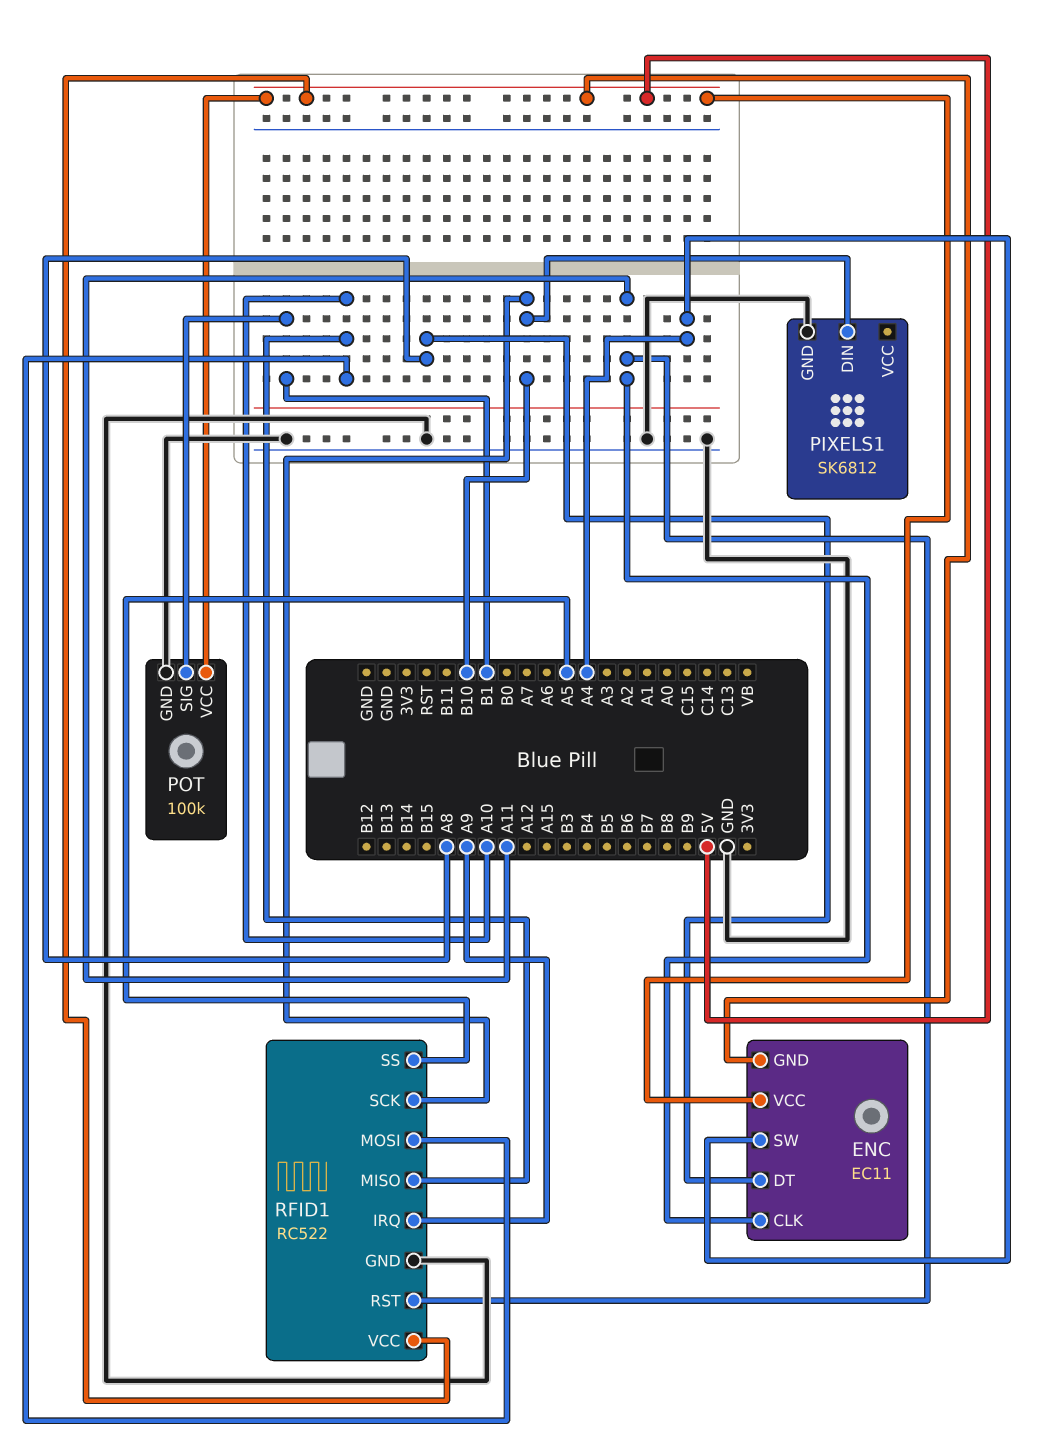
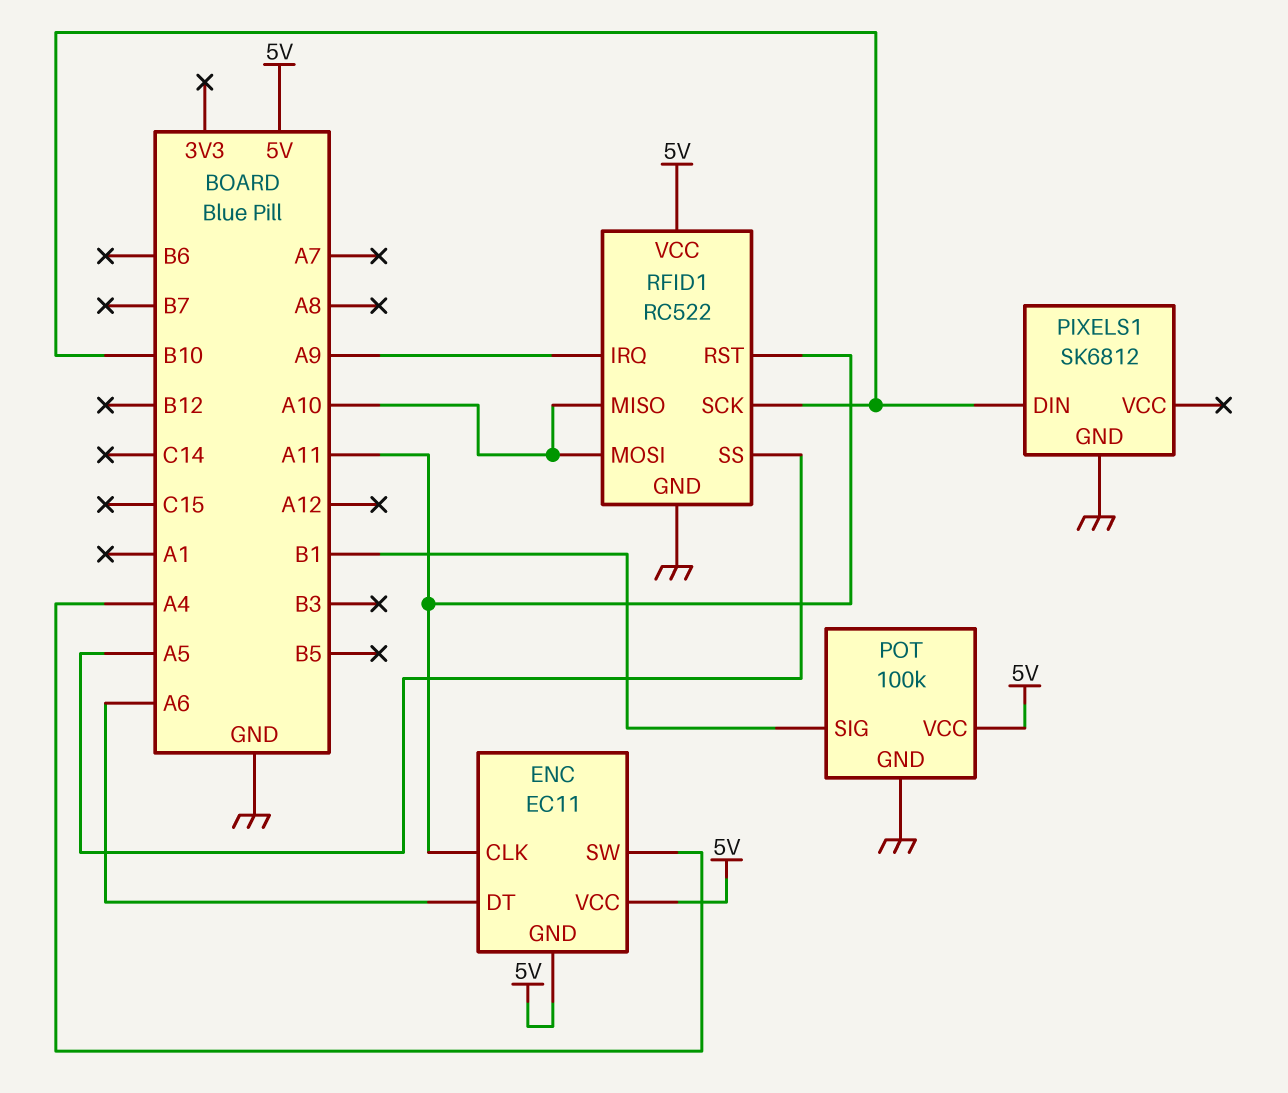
ENC pin DT: A8 -> A6

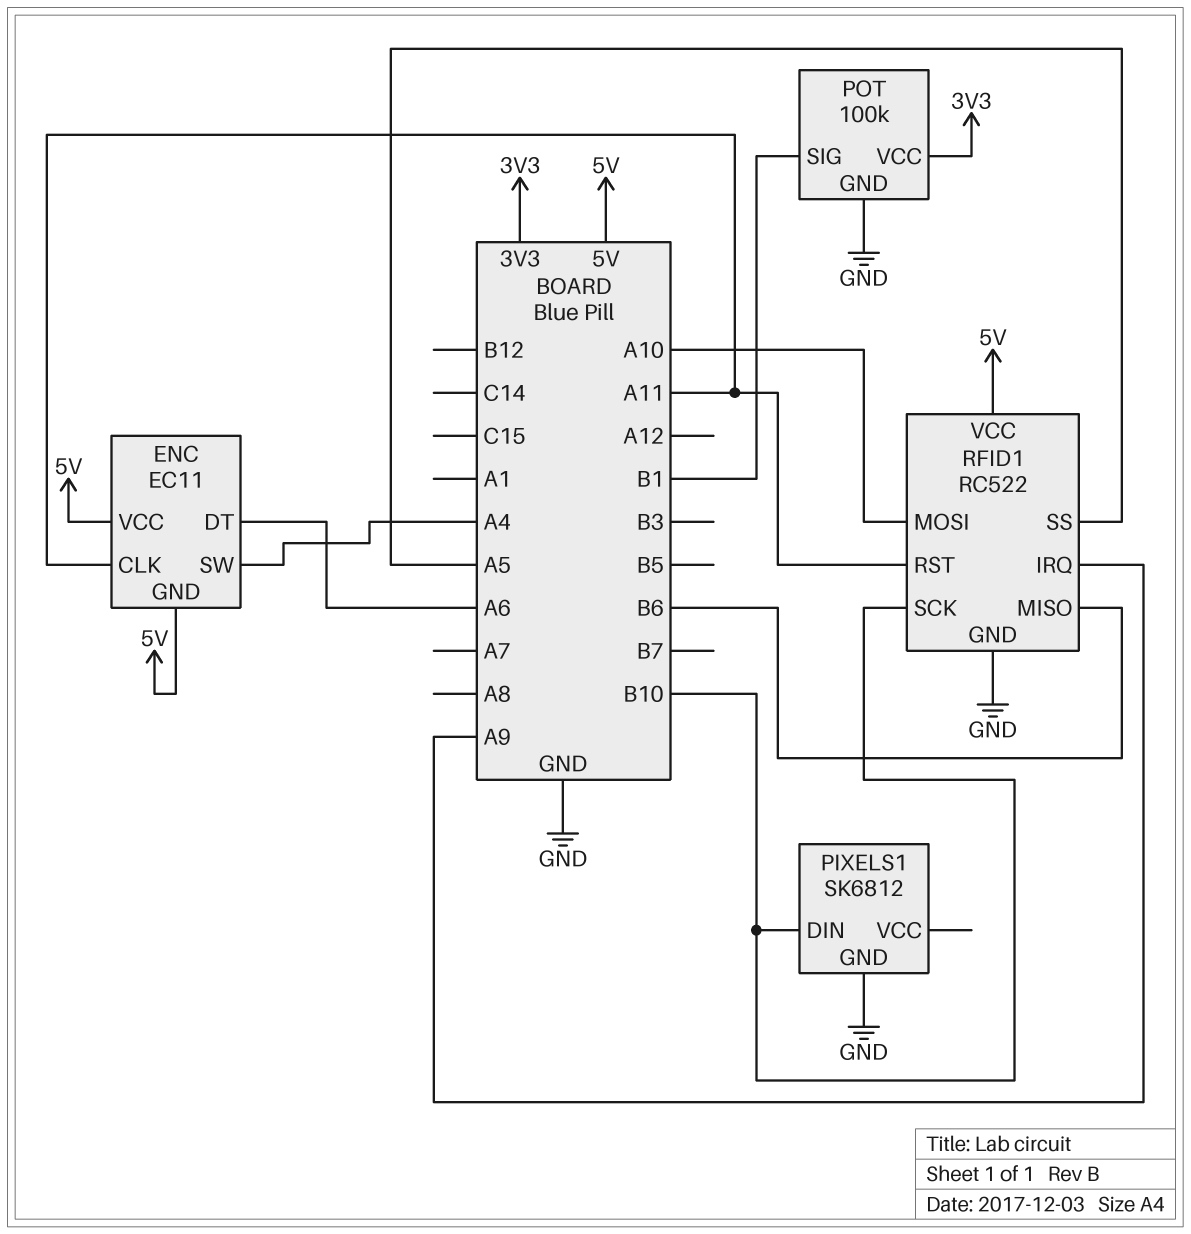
POT pin VCC: 5V -> 3V3
RFID1 pin MISO: A10 -> B6

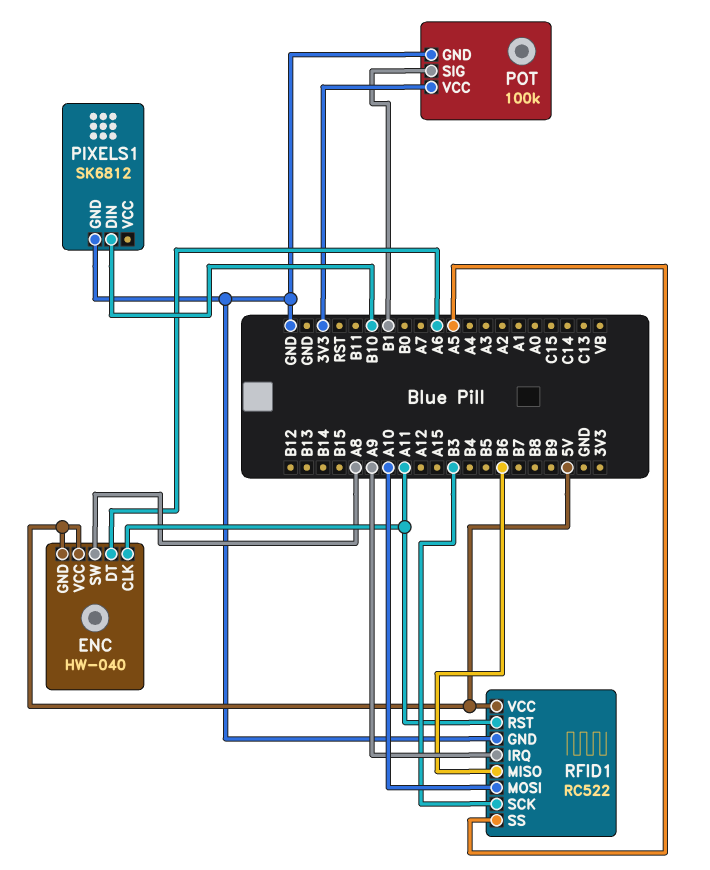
ENC: EC11 -> HW-040
ENC pin SW: A4 -> A8
RFID1 pin SCK: B10 -> B3

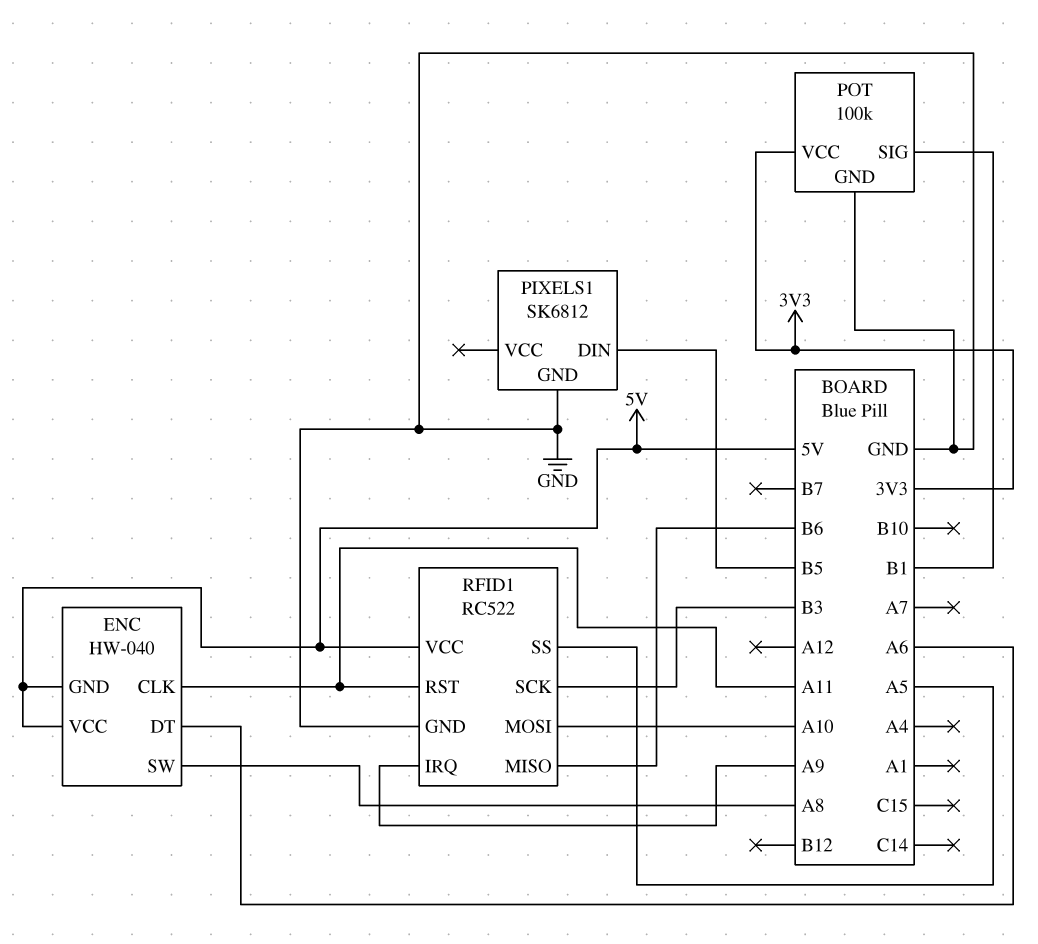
PIXELS1 pin DIN: B10 -> B5

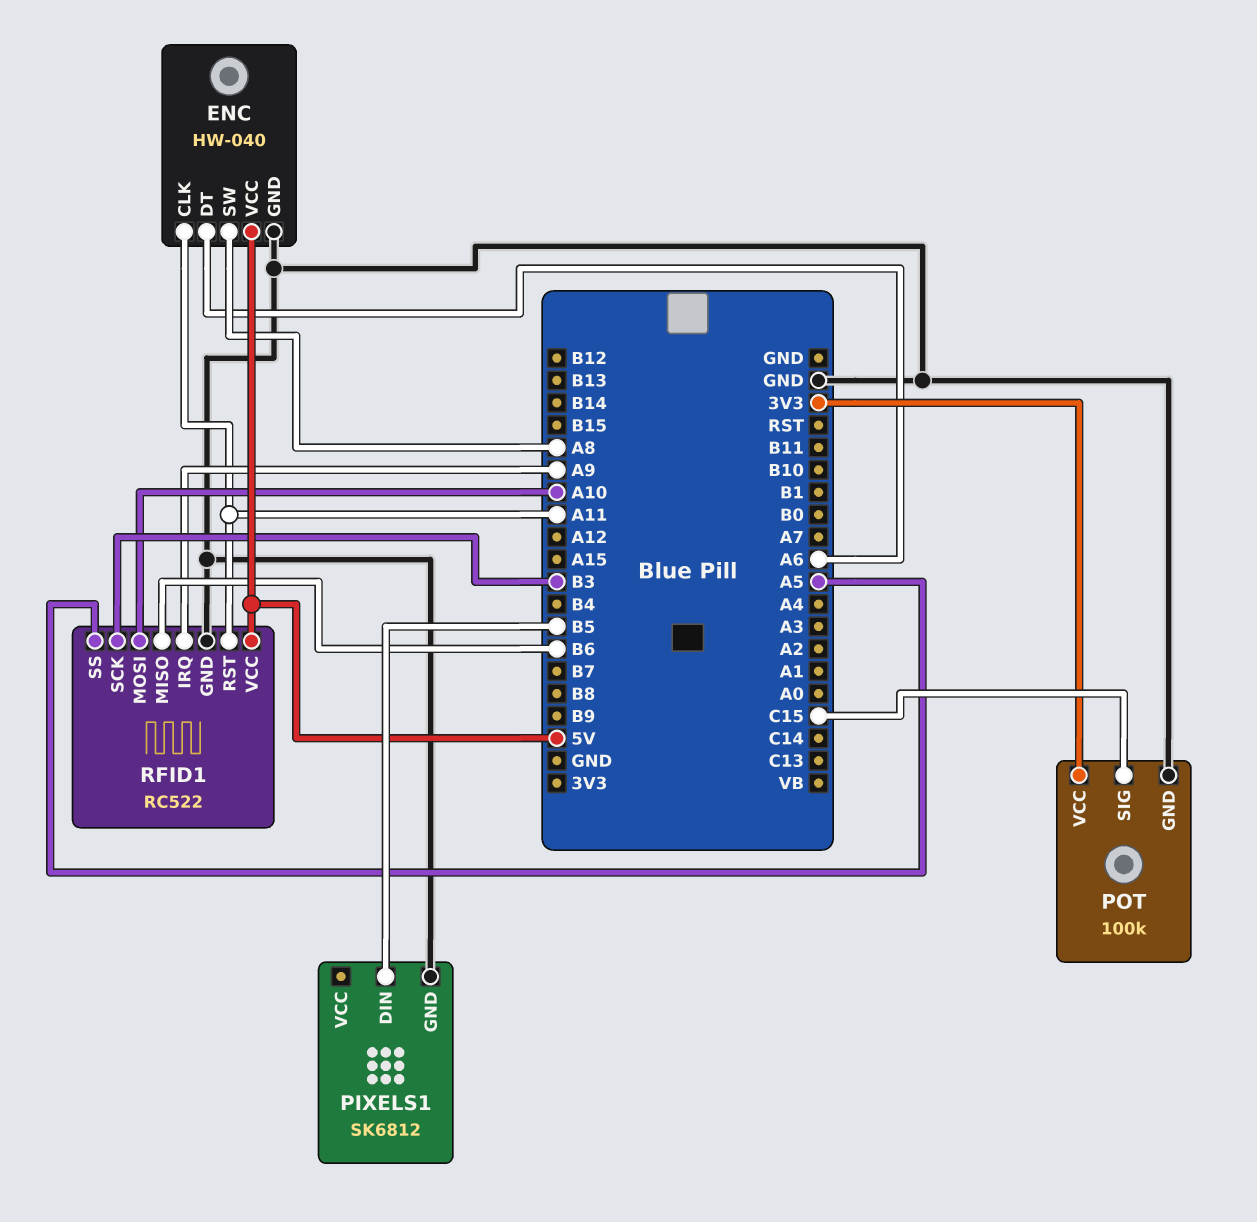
ENC pin GND: 5V -> GND
POT pin SIG: B1 -> C15

